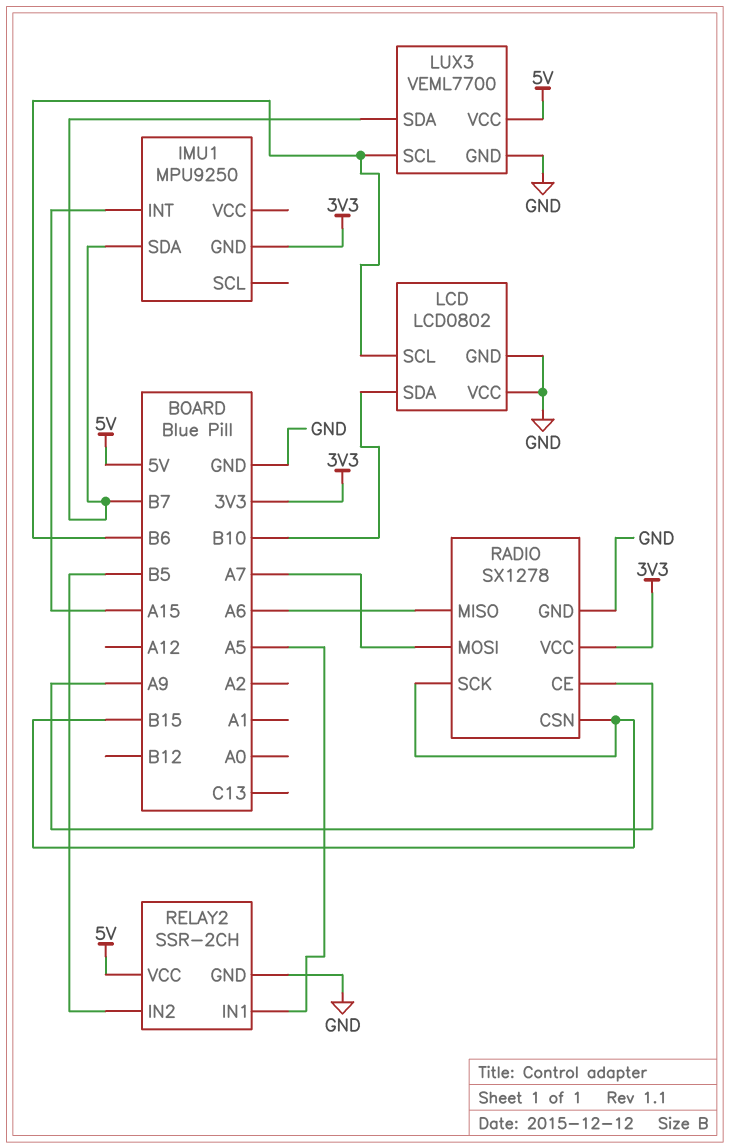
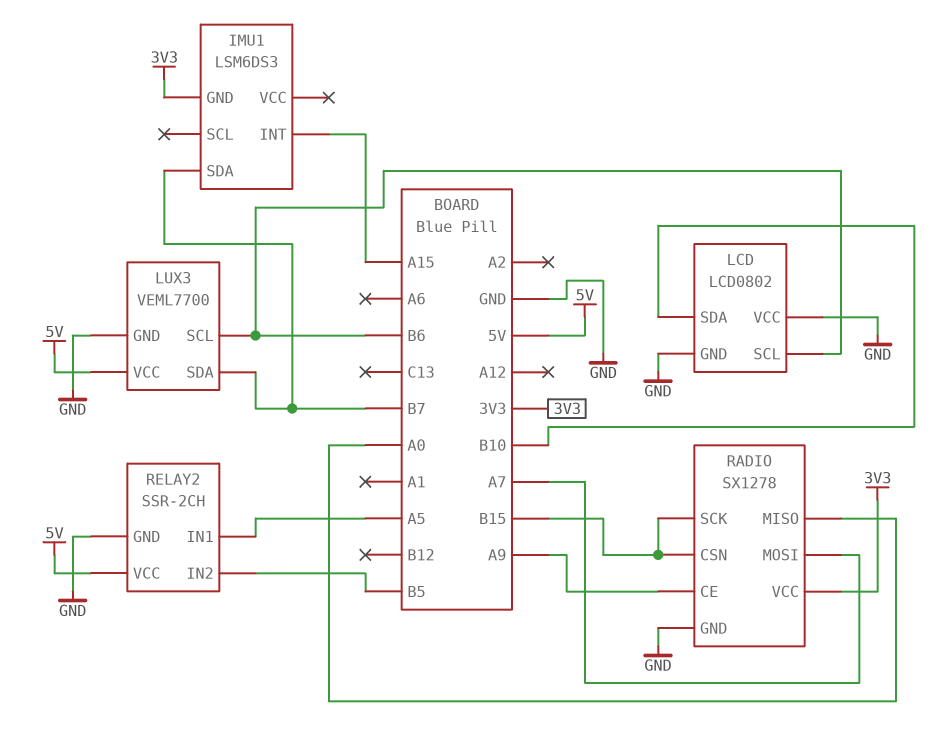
IMU1: MPU9250 -> LSM6DS3
RADIO pin MISO: A6 -> A0

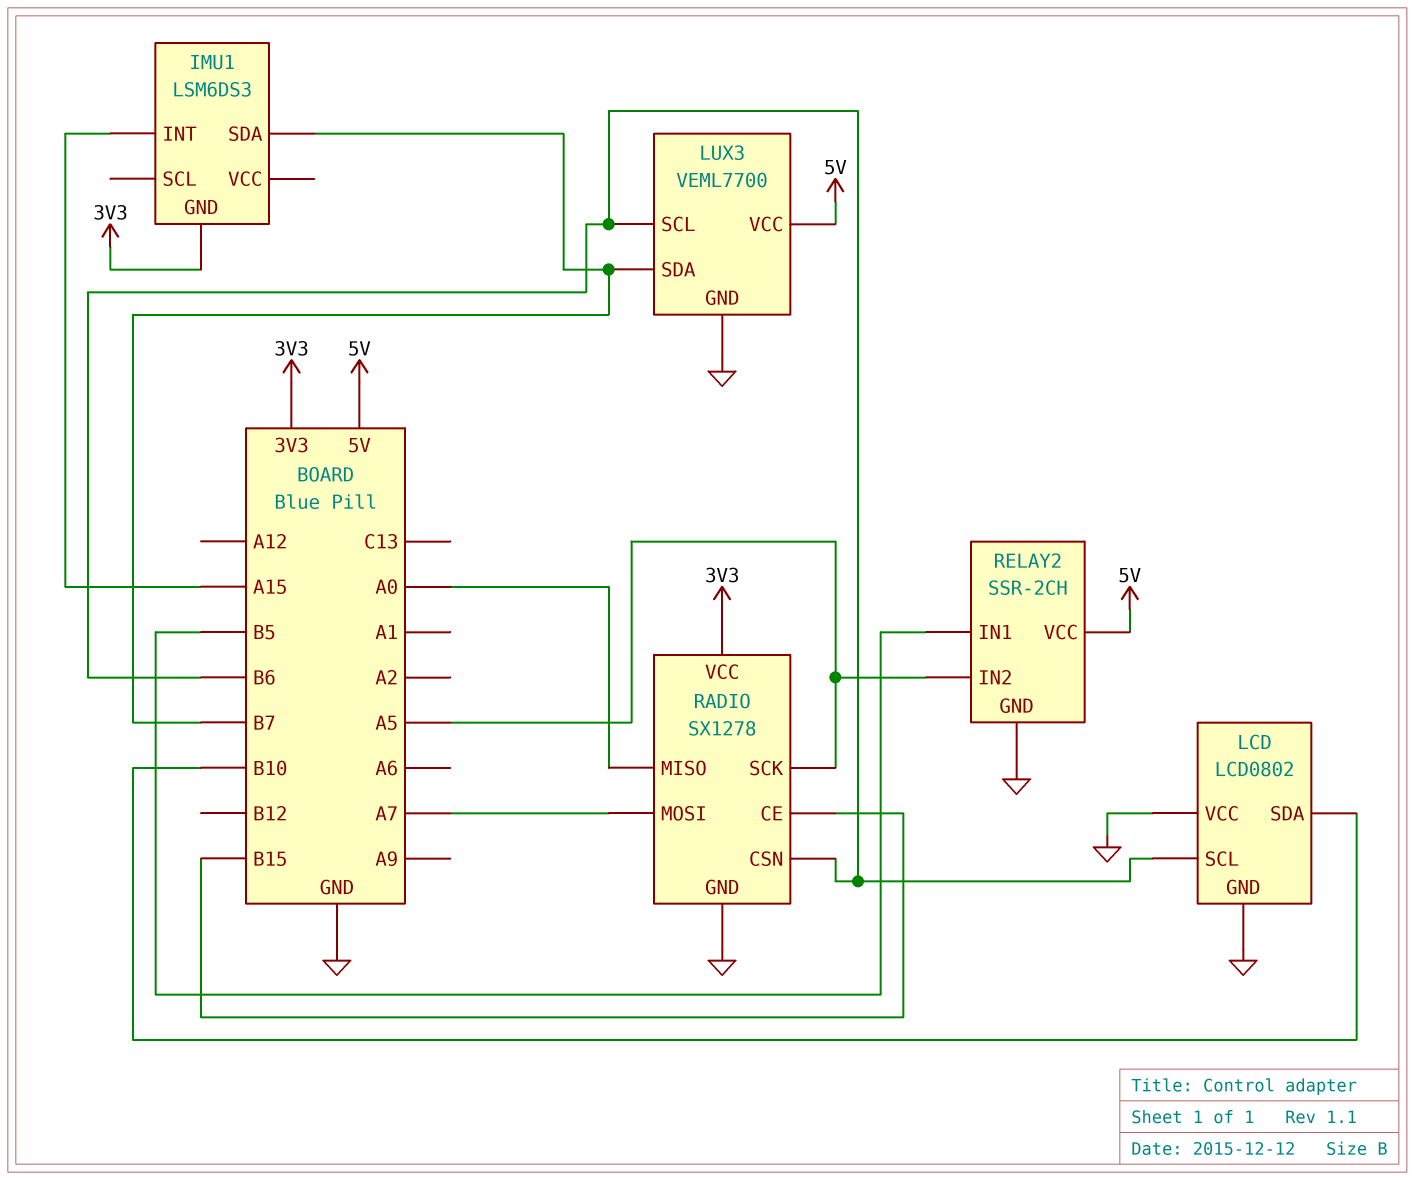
RADIO pin CE: A9 -> B15
RADIO pin CSN: B15 -> B6
RADIO pin SCK: B15 -> A5
RELAY2 pin IN1: A5 -> B5
RELAY2 pin IN2: B5 -> A5

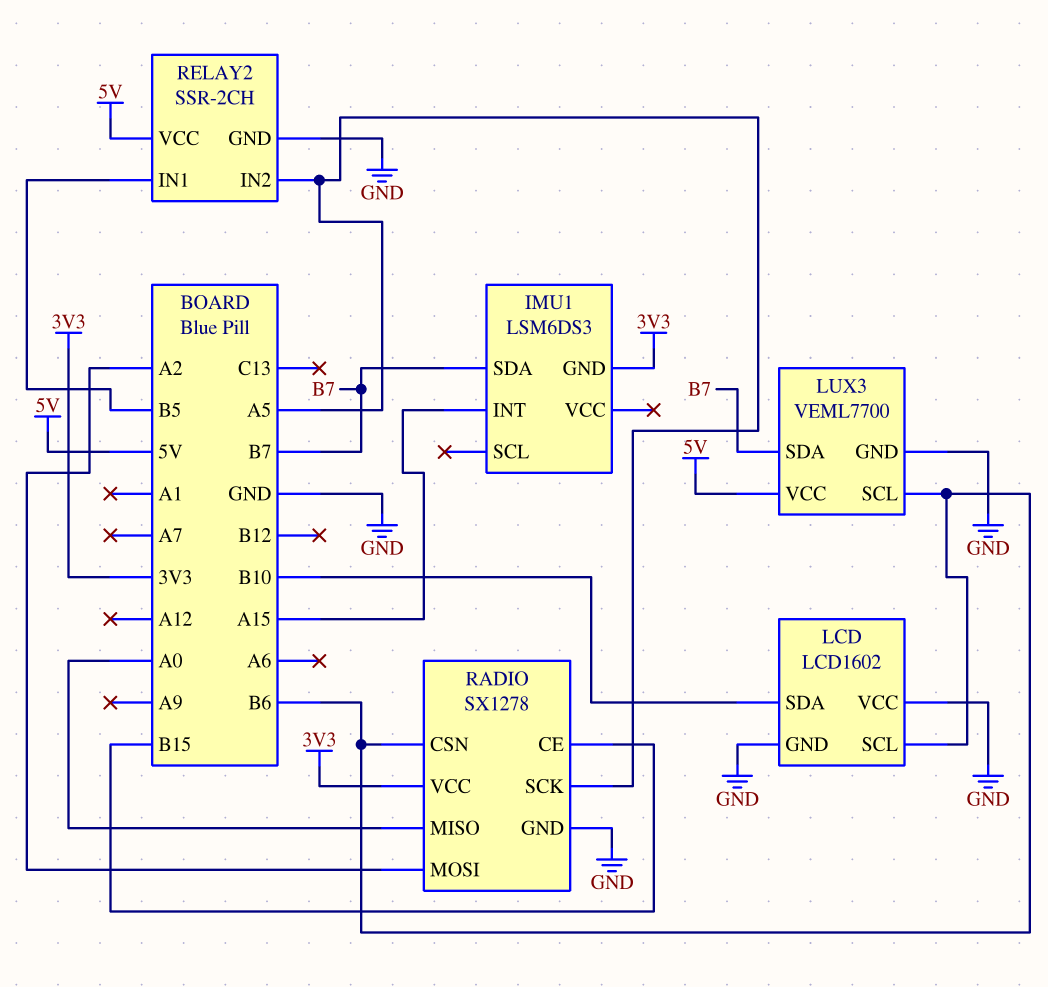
LCD: LCD0802 -> LCD1602
RADIO pin MOSI: A7 -> A2

